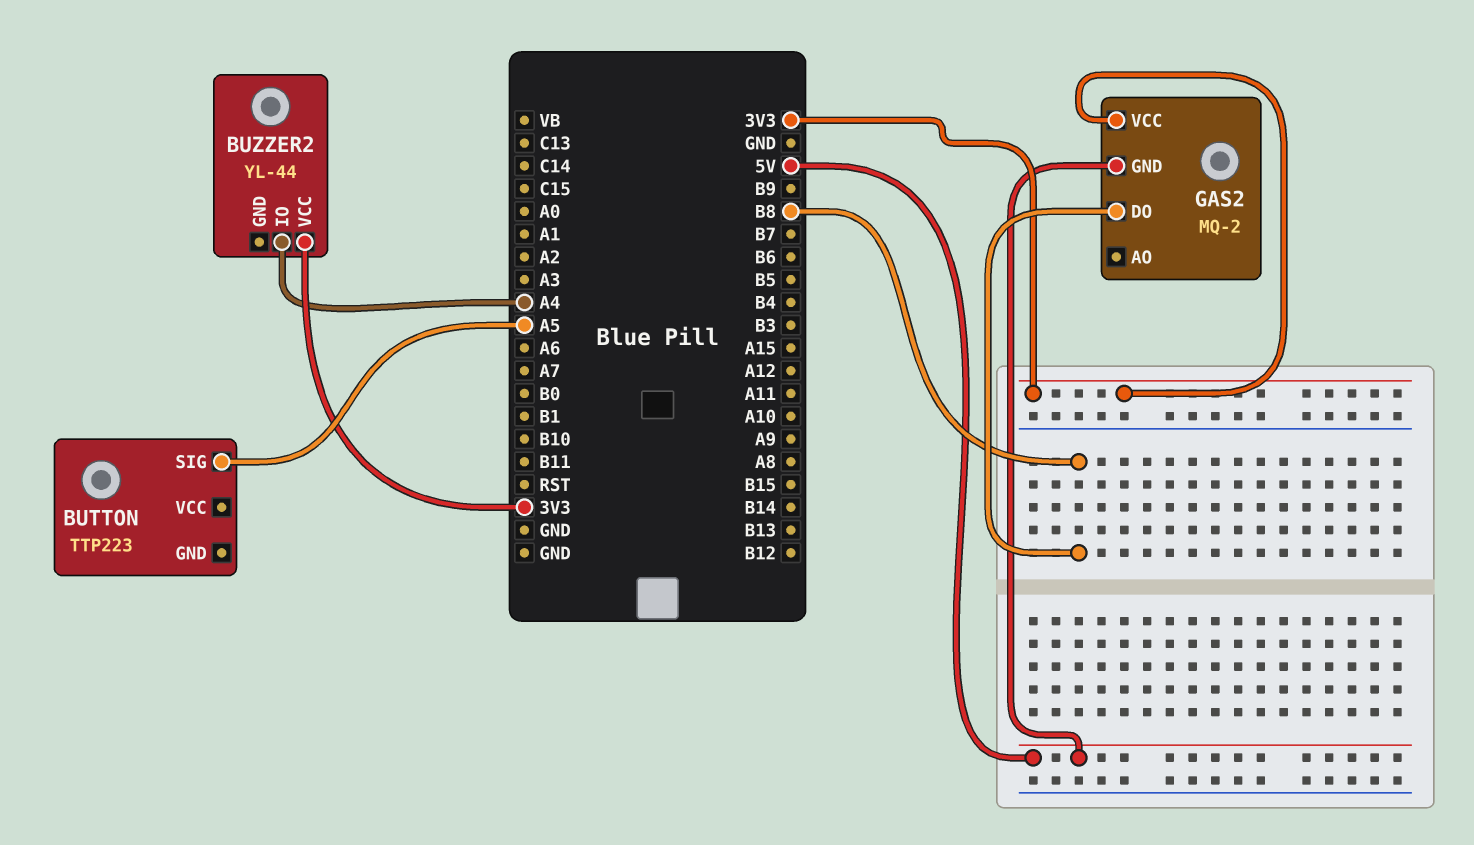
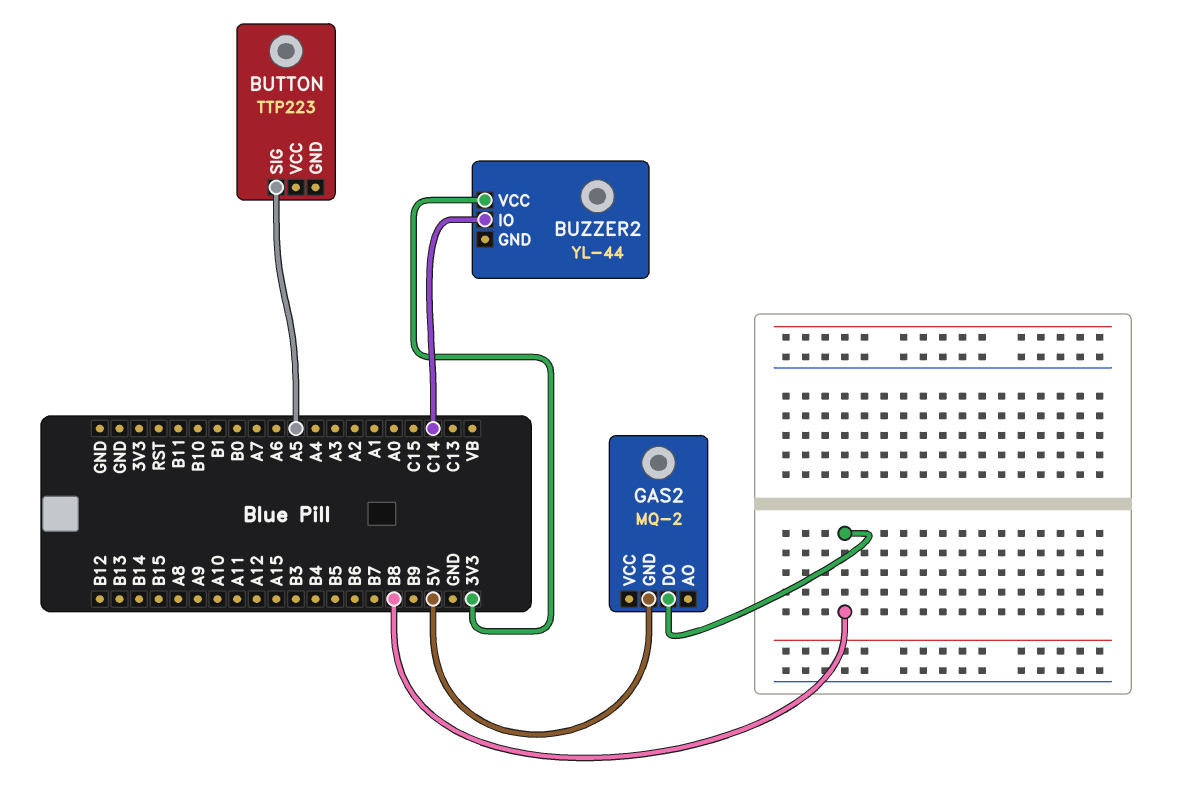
BUZZER2 pin IO: A4 -> C14
GAS2 pin VCC: 3V3 -> none

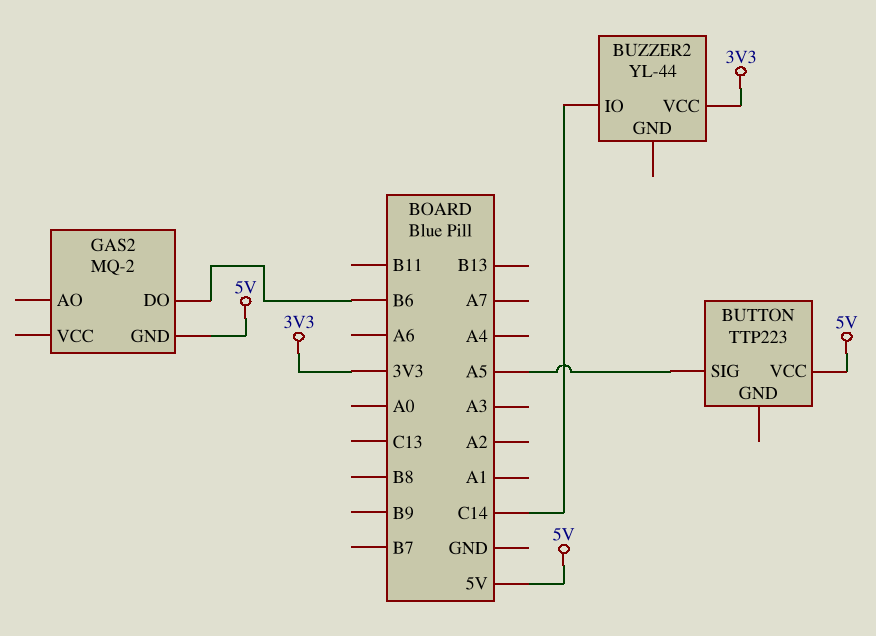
BUTTON pin VCC: none -> 5V
GAS2 pin DO: B8 -> B6

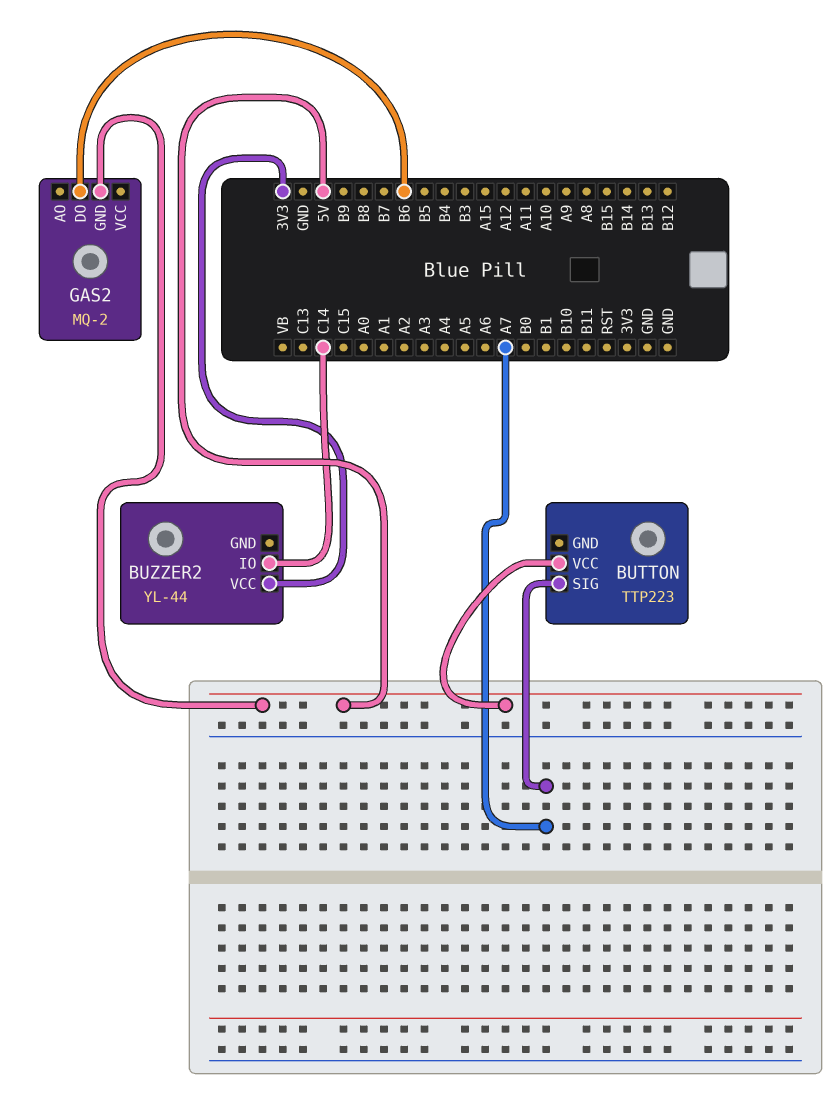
BUTTON pin SIG: A5 -> A7

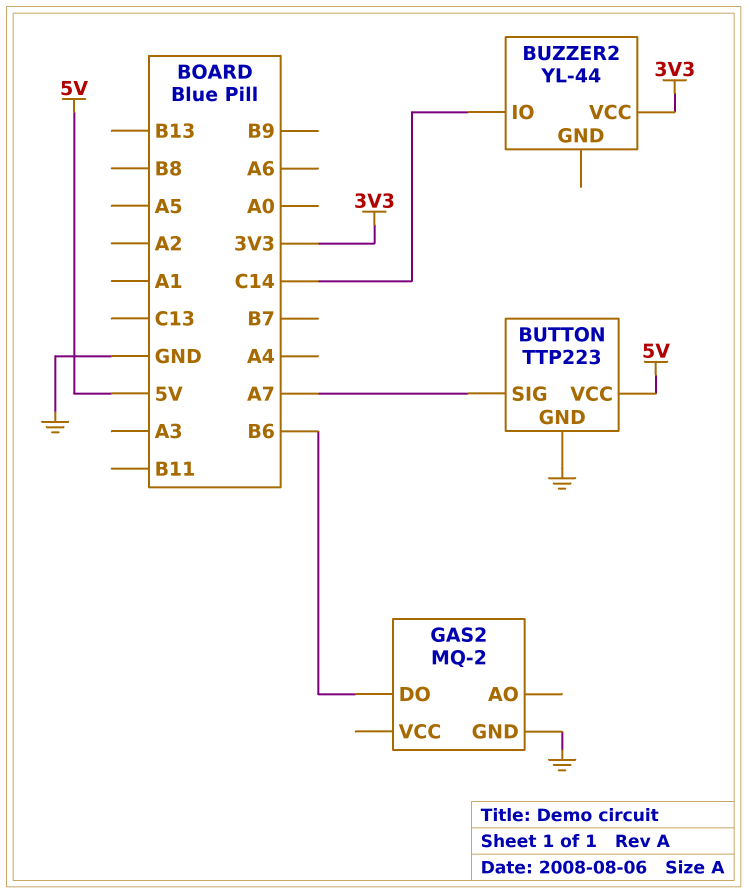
BUTTON pin GND: none -> GND
GAS2 pin GND: 5V -> GND

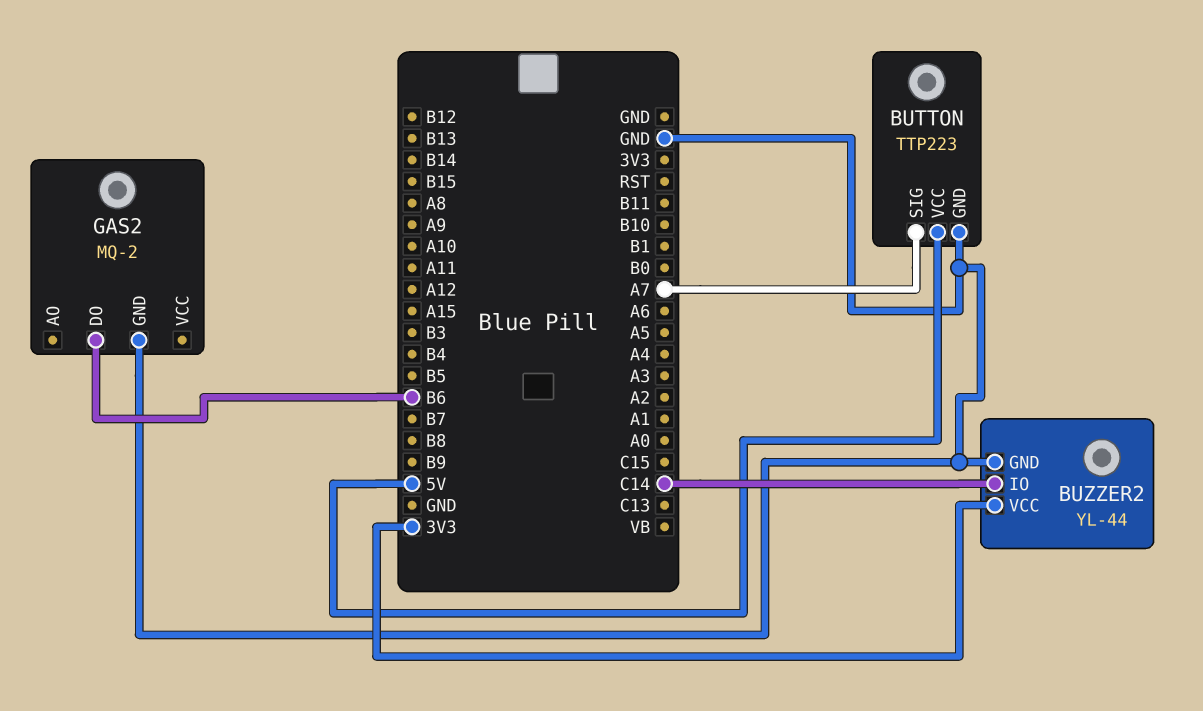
BUZZER2 pin GND: none -> GND

